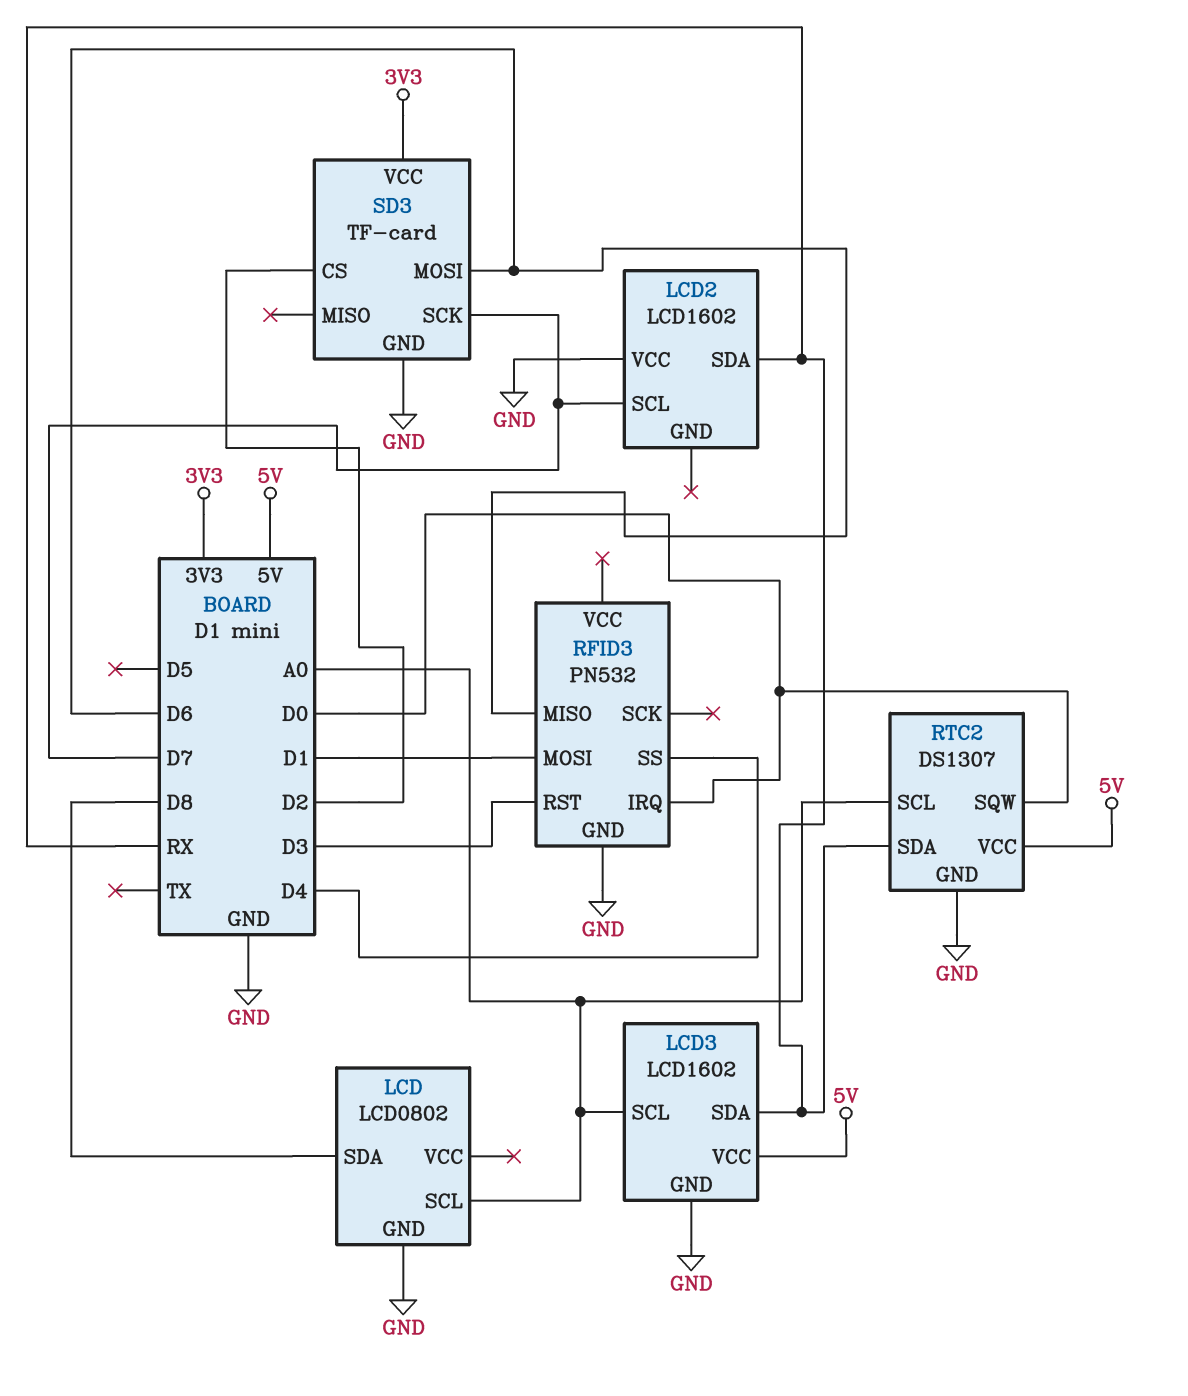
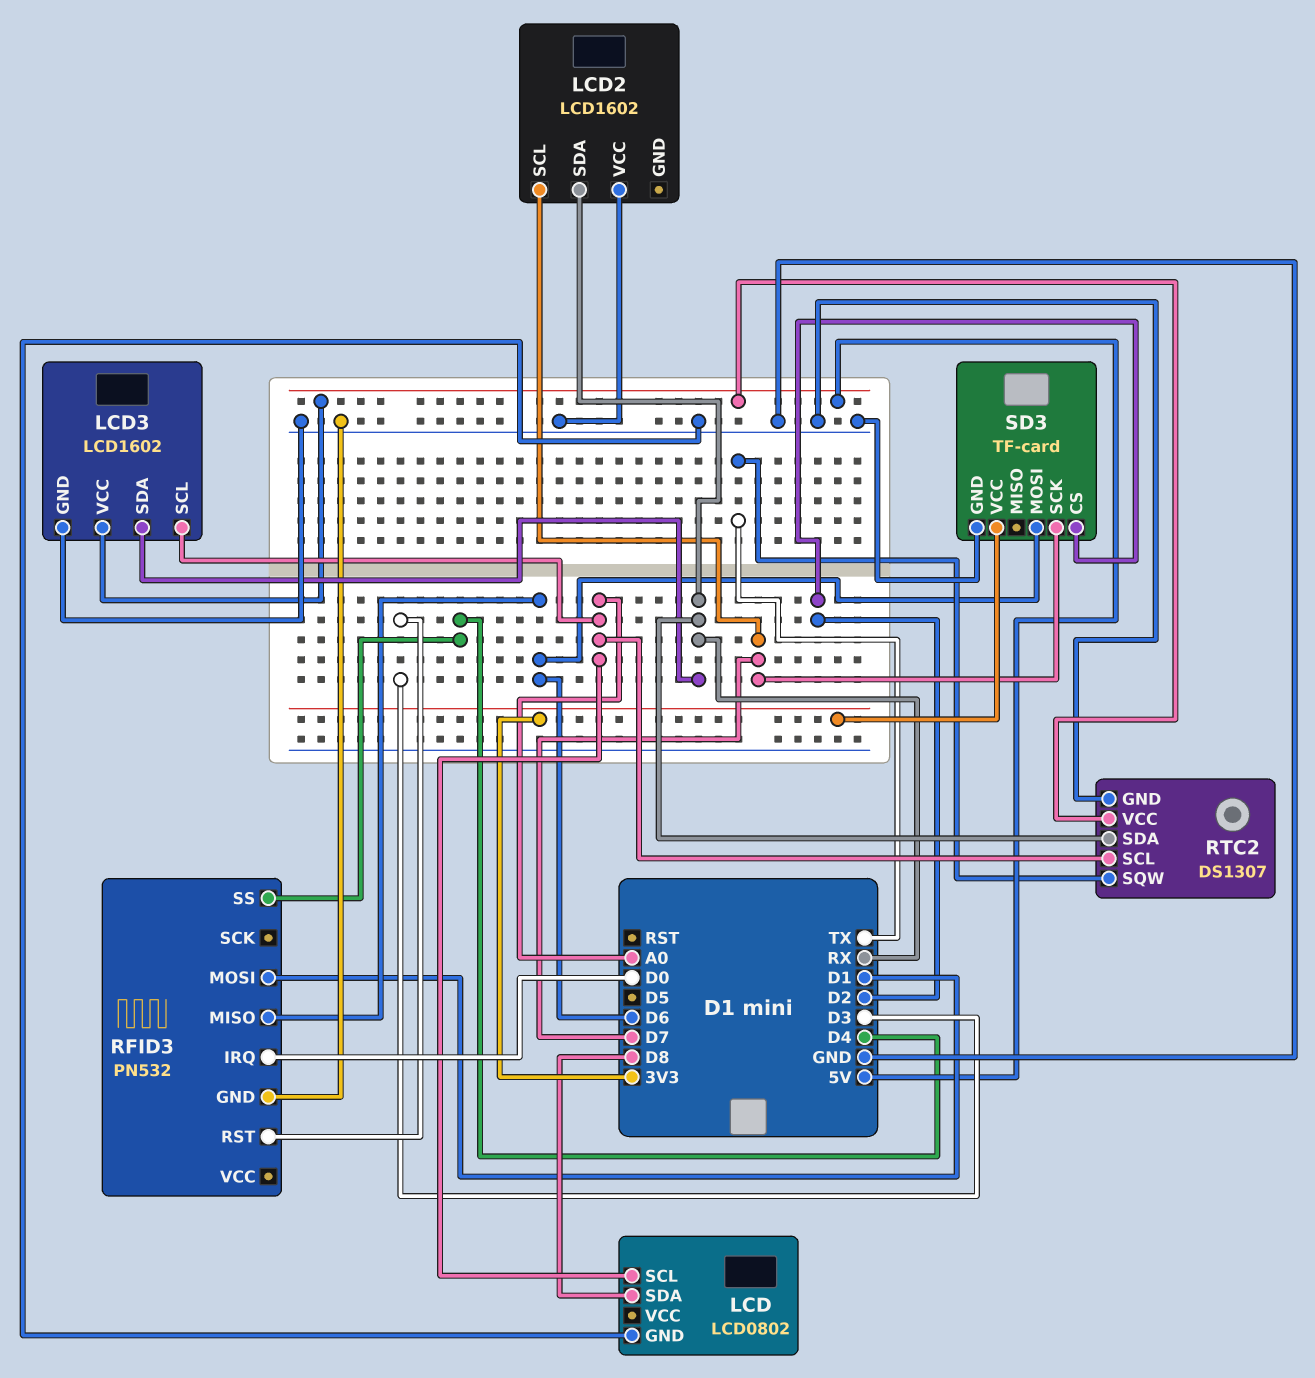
RTC2 pin SQW: D0 -> TX

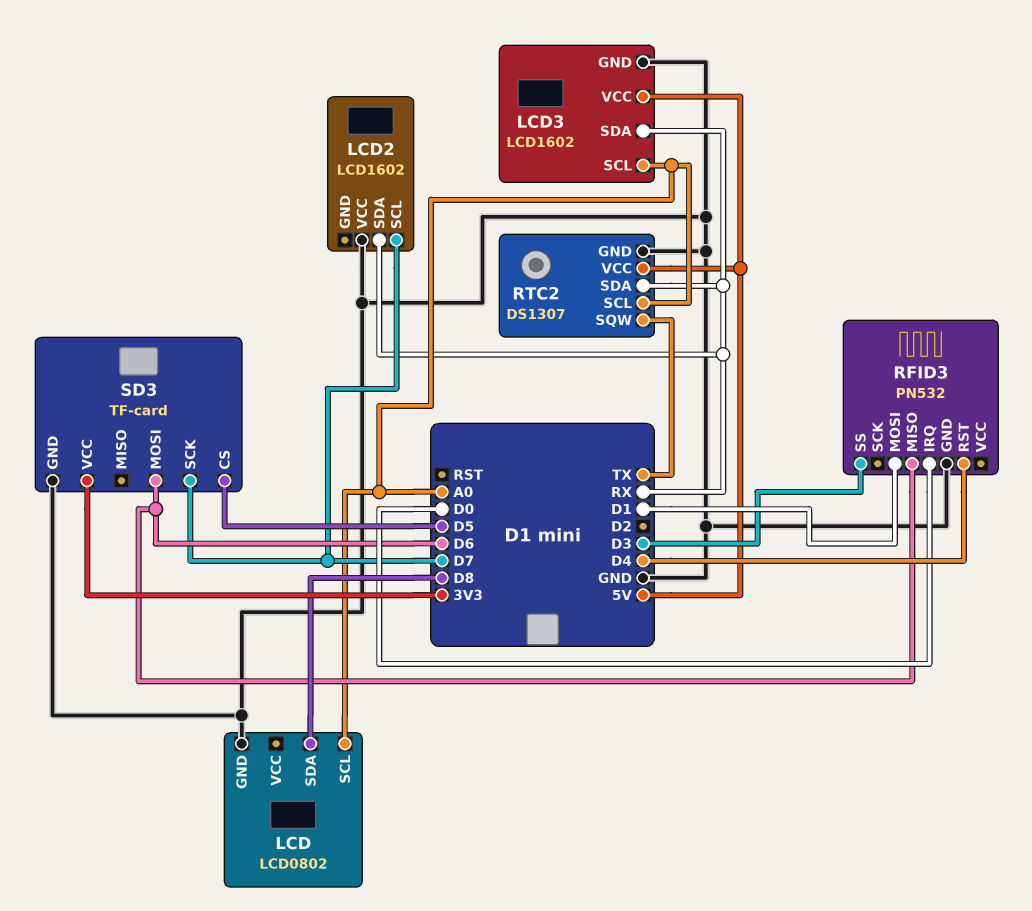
RFID3 pin RST: D3 -> D4
RFID3 pin SS: D4 -> D3
SD3 pin CS: D2 -> D5

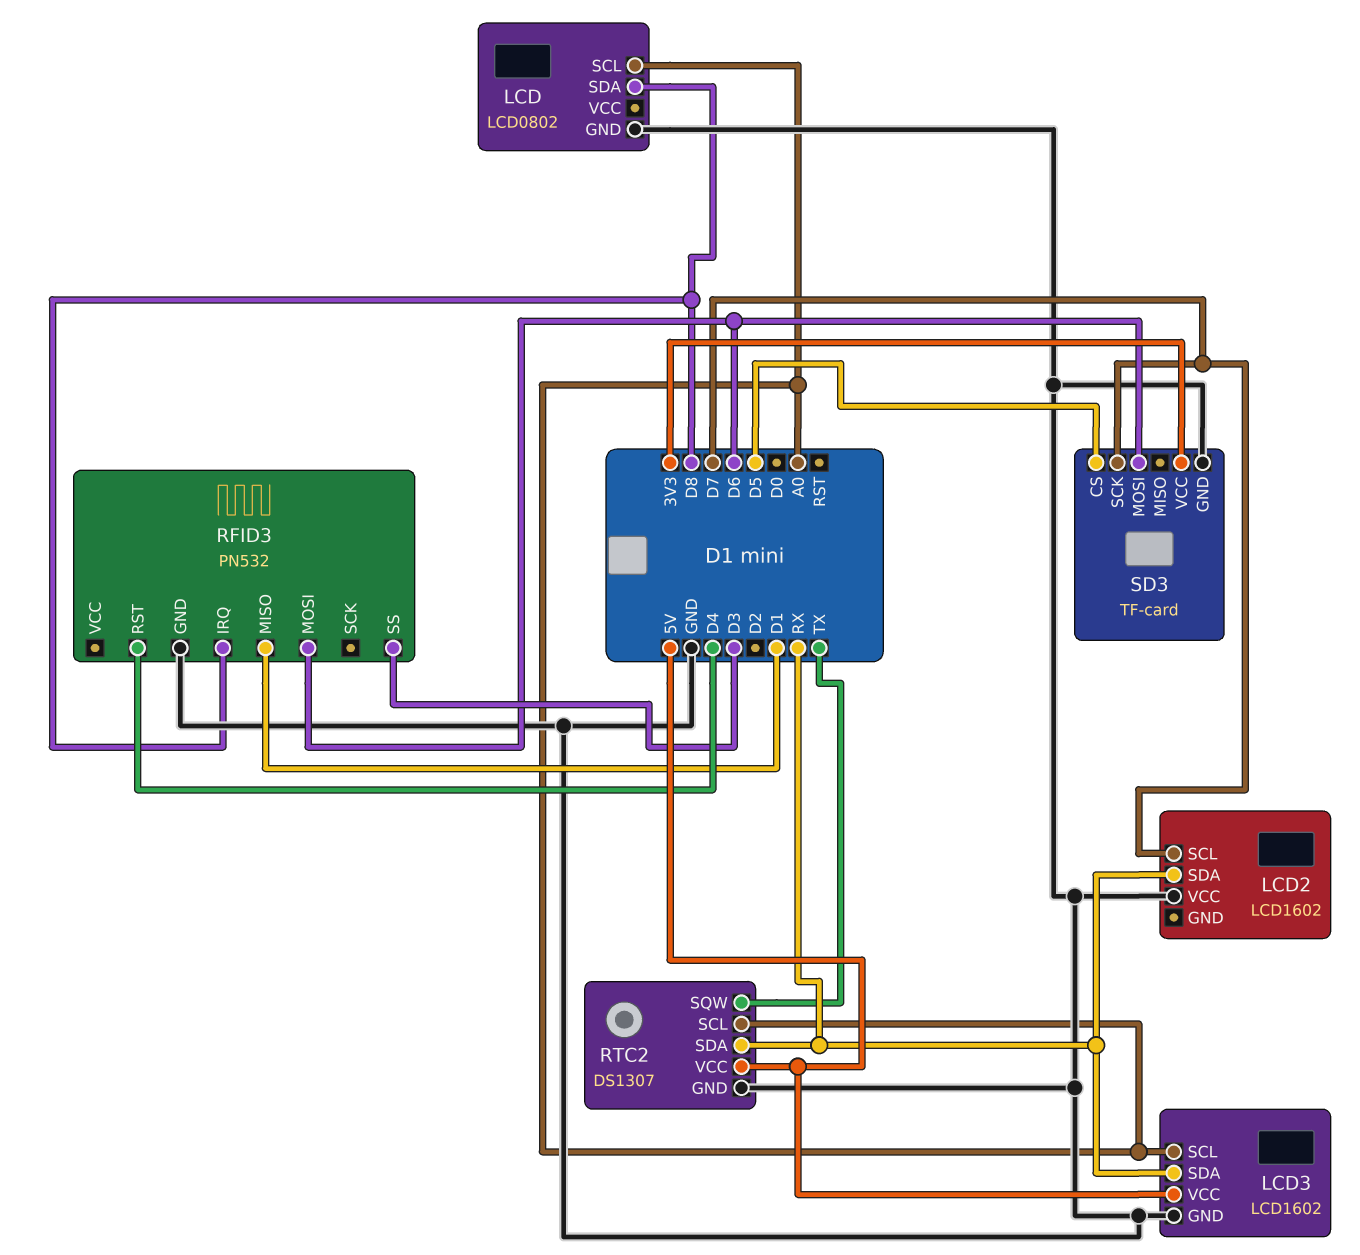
RFID3 pin IRQ: D0 -> D8
RFID3 pin MISO: D6 -> D1
RFID3 pin MOSI: D1 -> D6

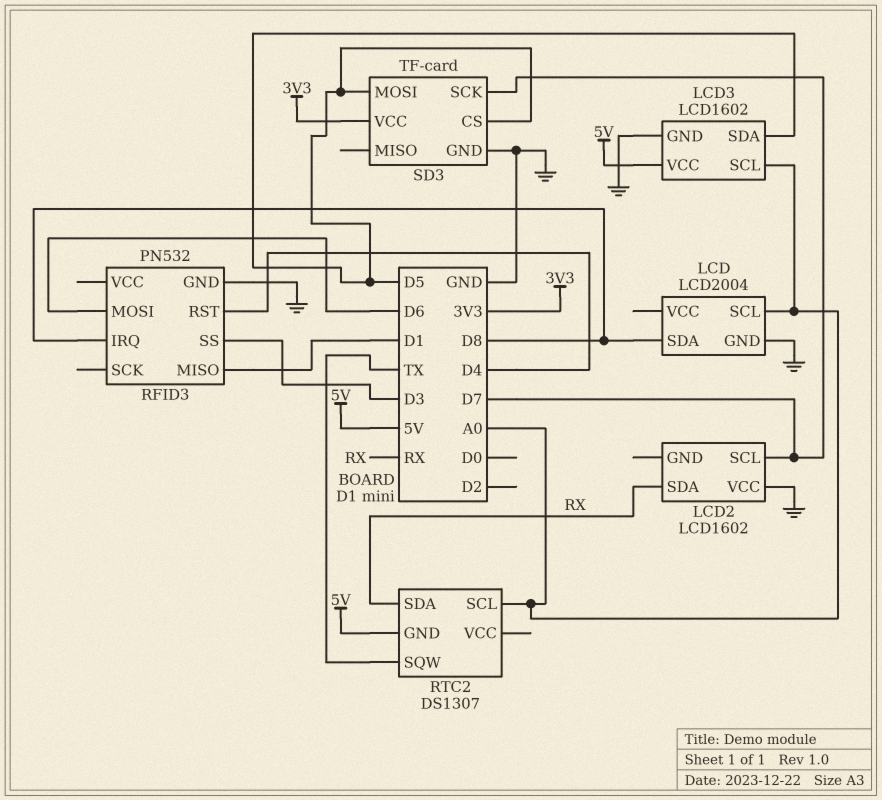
LCD: LCD0802 -> LCD2004
LCD3 pin SDA: RX -> D5
RTC2 pin GND: GND -> 5V
RTC2 pin VCC: 5V -> none
SD3 pin MOSI: D6 -> D5

